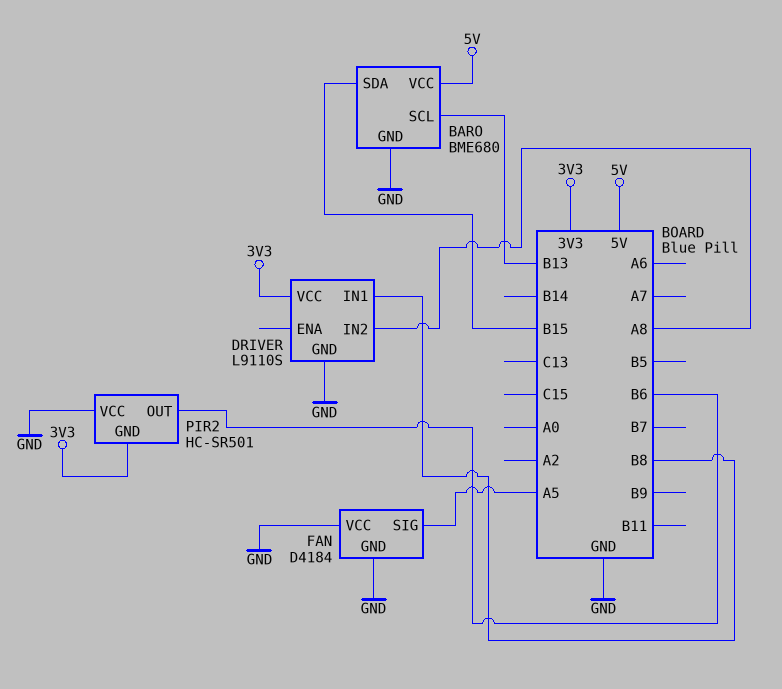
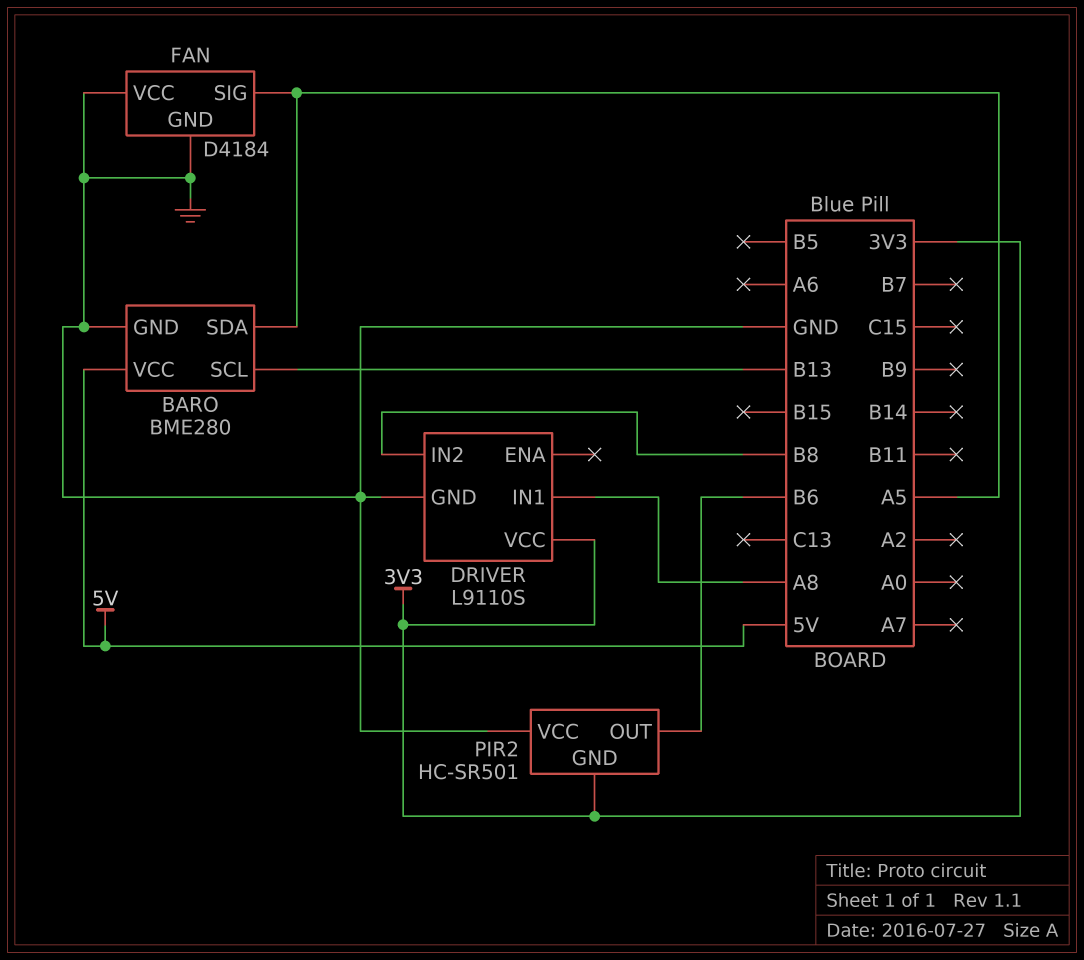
BARO: BME680 -> BME280
BARO pin SDA: B15 -> A5
DRIVER pin IN1: B8 -> A8
DRIVER pin IN2: A8 -> B8

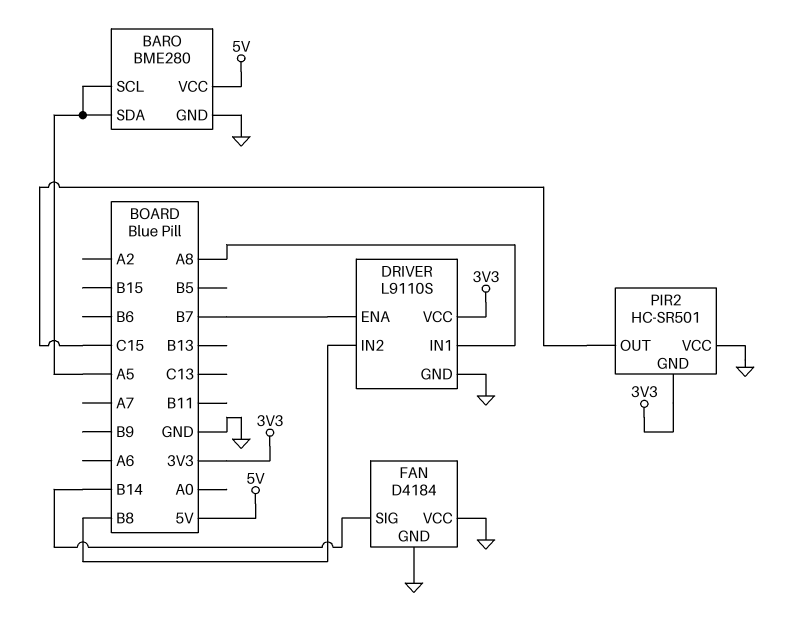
BARO pin SCL: B13 -> A5
DRIVER pin ENA: none -> B7
FAN pin SIG: A5 -> B14
PIR2 pin OUT: B6 -> C15

